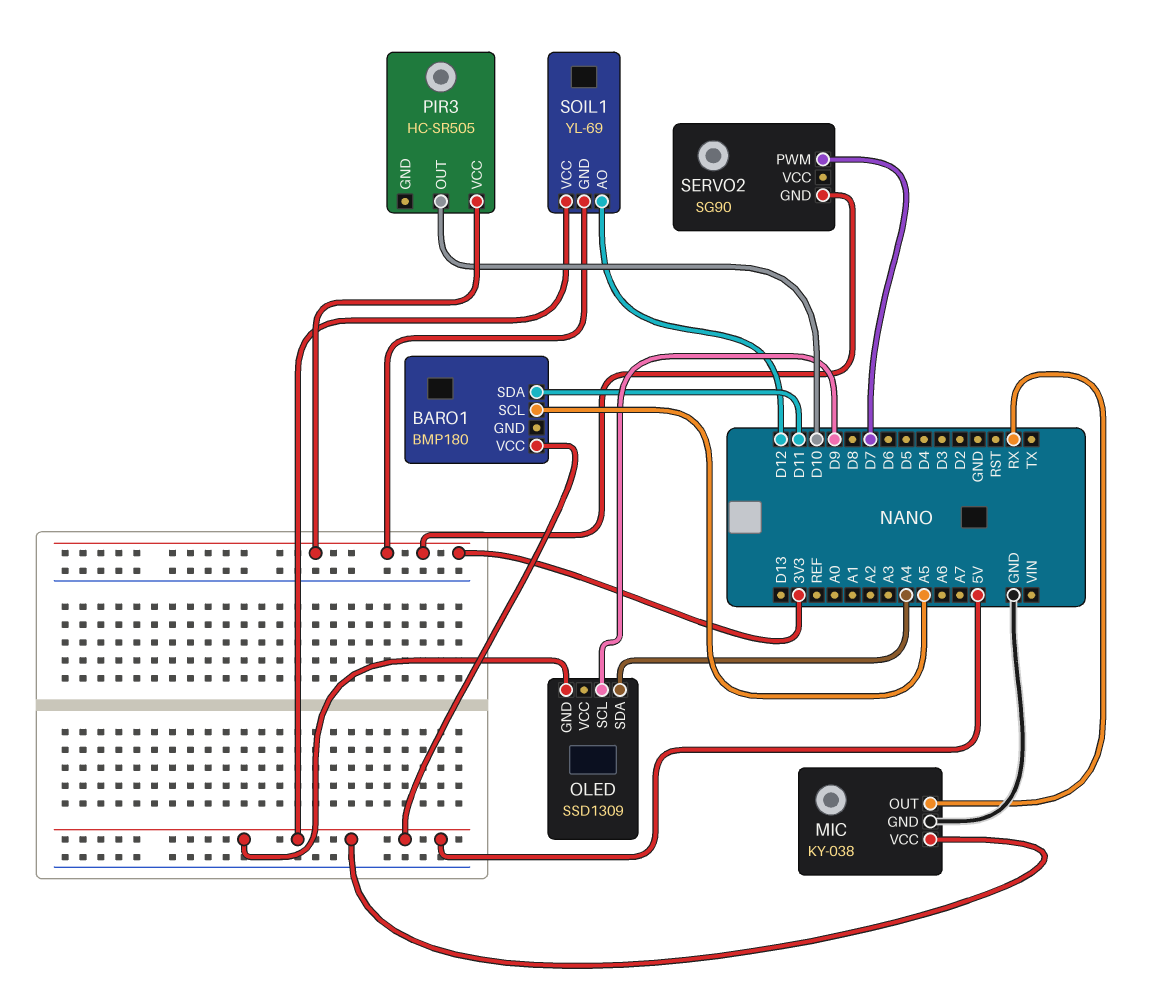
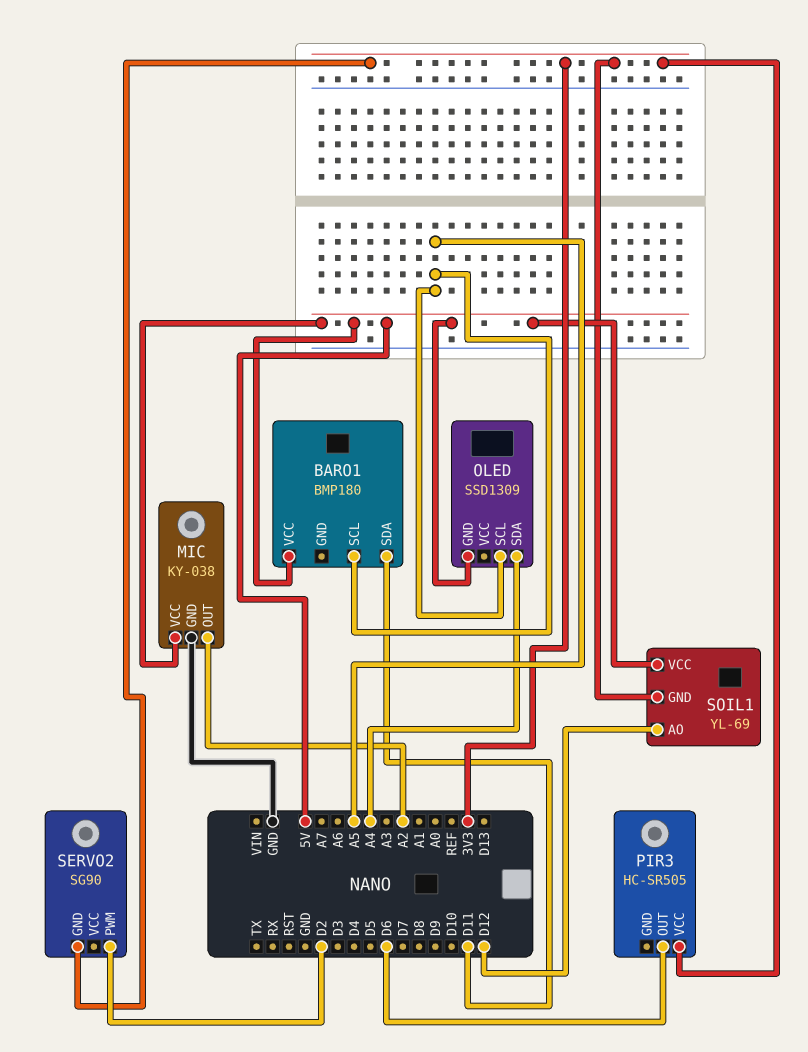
MIC pin OUT: RX -> A2
OLED pin SCL: D9 -> A5
PIR3 pin OUT: D10 -> D6
SERVO2 pin PWM: D7 -> D2

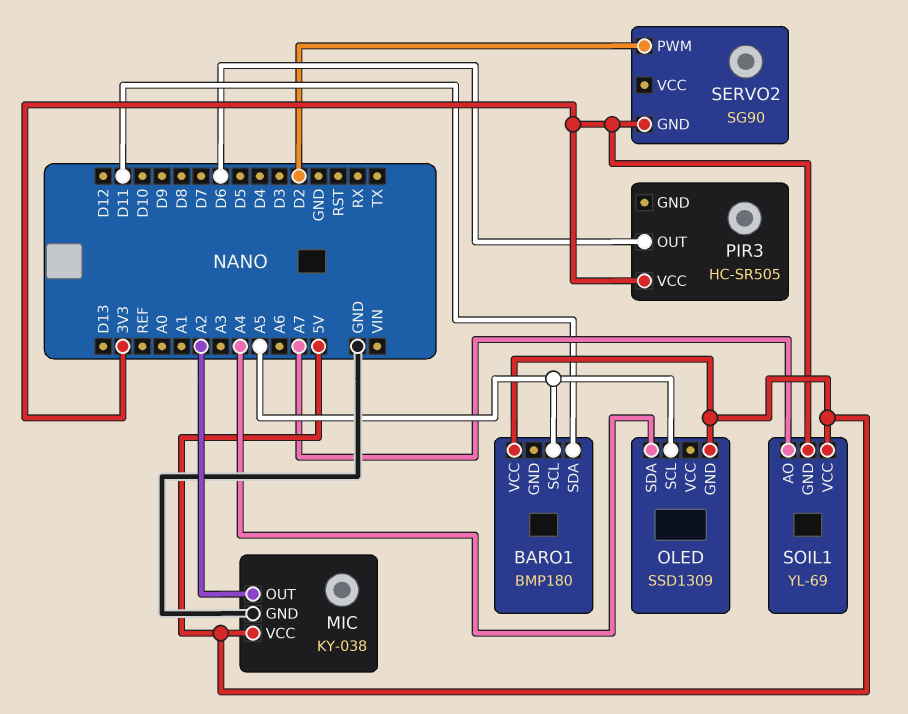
SOIL1 pin AO: D12 -> A7

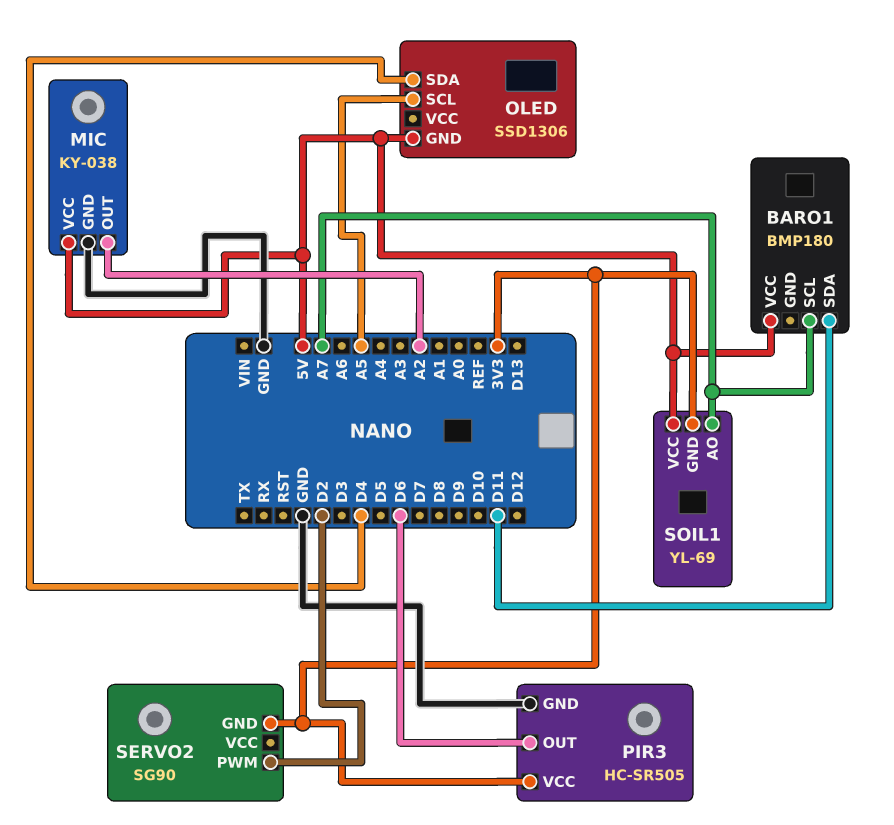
BARO1 pin SCL: A5 -> A7
OLED: SSD1309 -> SSD1306
OLED pin SDA: A4 -> D4
PIR3 pin GND: none -> GND

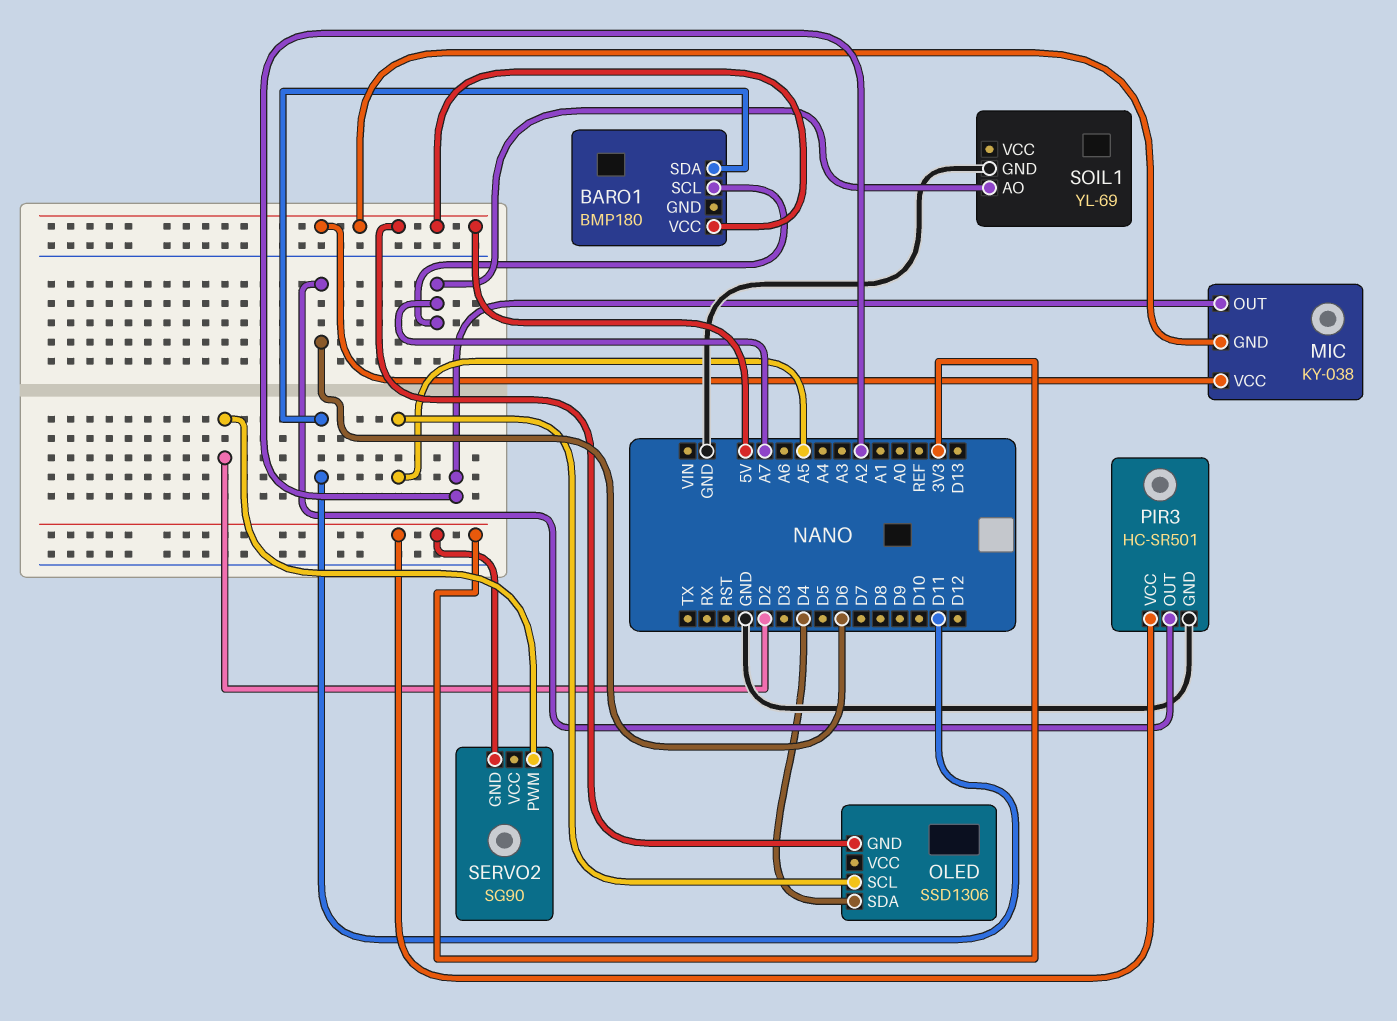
MIC pin GND: GND -> 5V
PIR3: HC-SR505 -> HC-SR501
SOIL1 pin GND: 3V3 -> GND
SOIL1 pin VCC: 5V -> none

